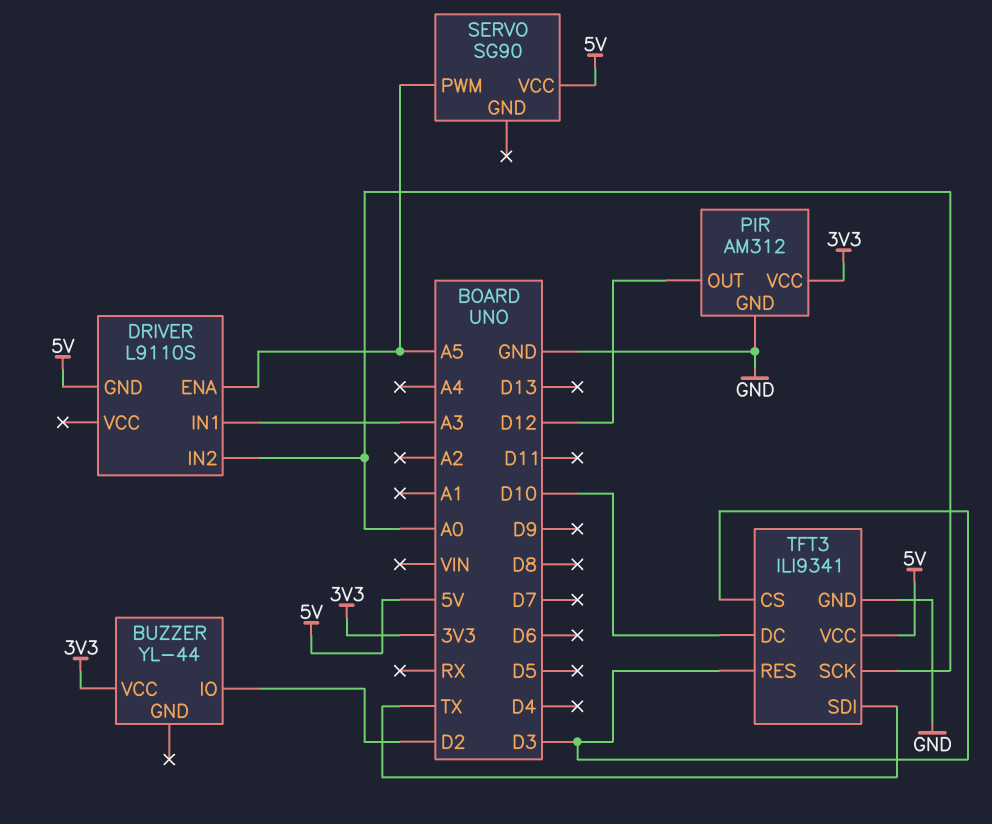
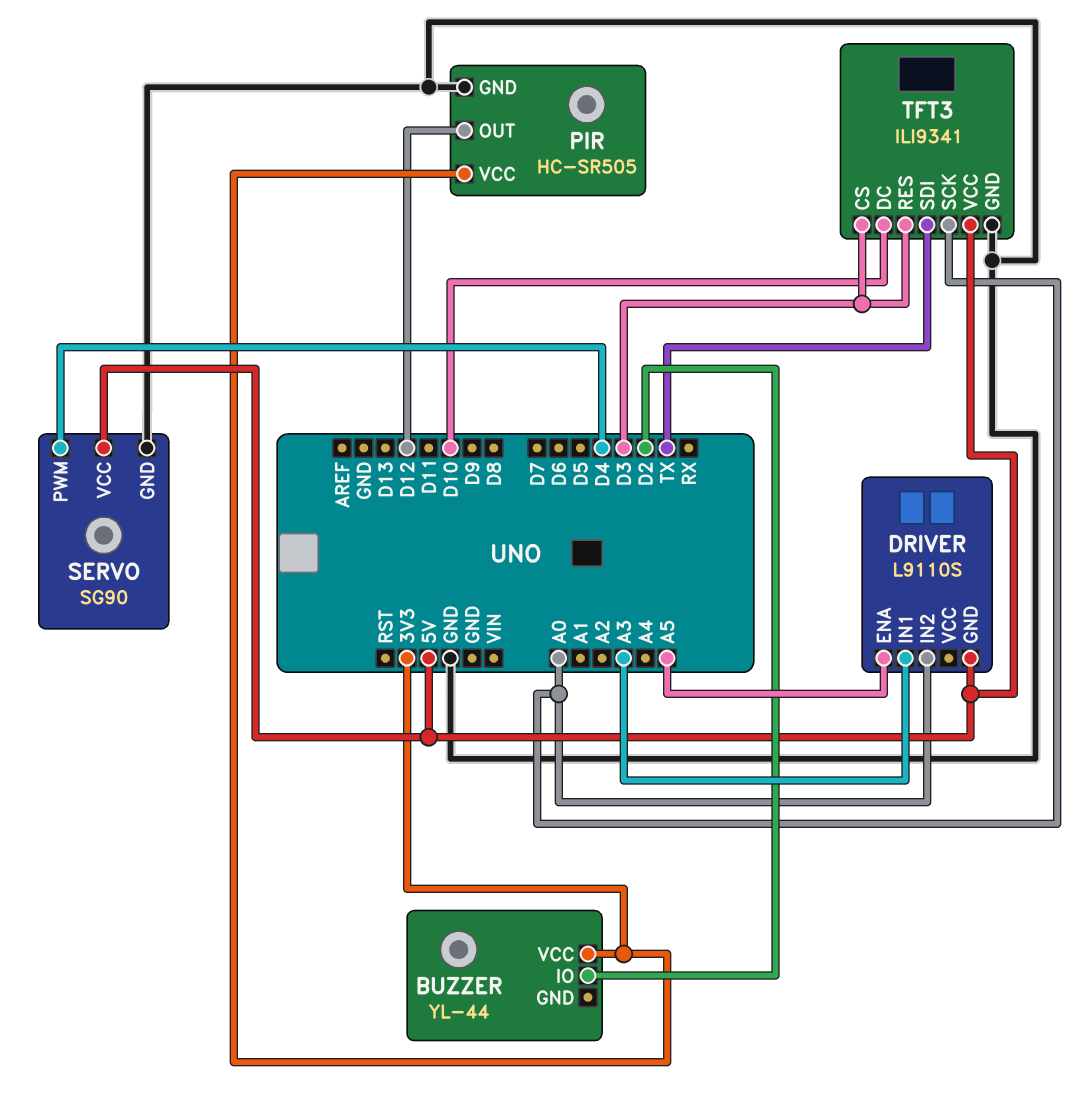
PIR: AM312 -> HC-SR505
SERVO pin GND: none -> GND
SERVO pin PWM: A5 -> D4

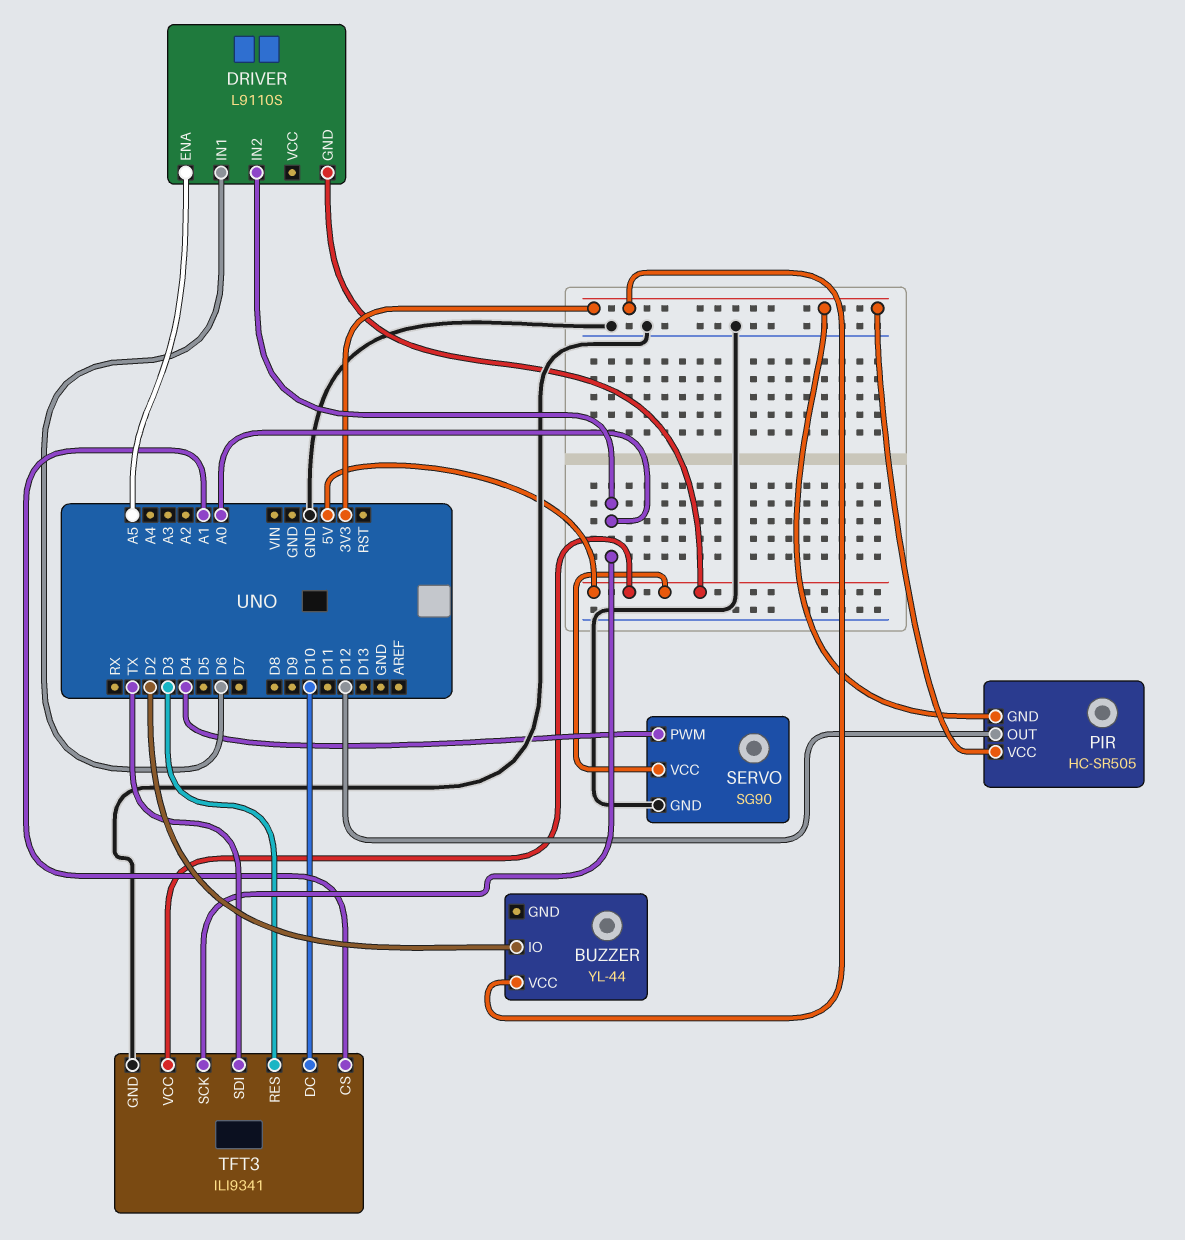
DRIVER pin IN1: A3 -> D6
PIR pin GND: GND -> 3V3
TFT3 pin CS: D3 -> A1

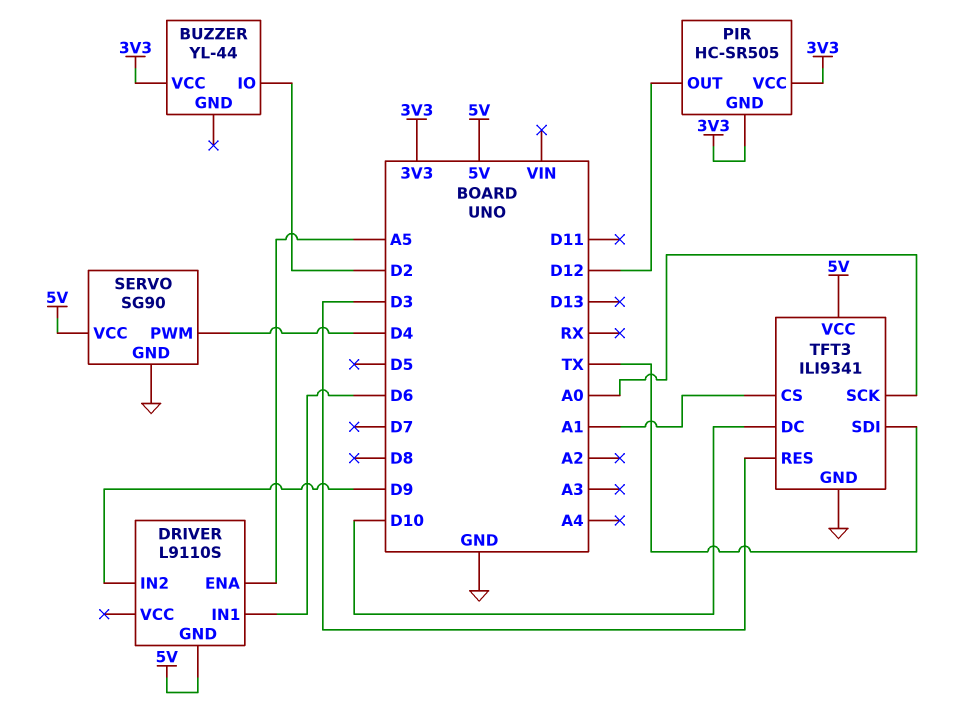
DRIVER pin IN2: A0 -> D9

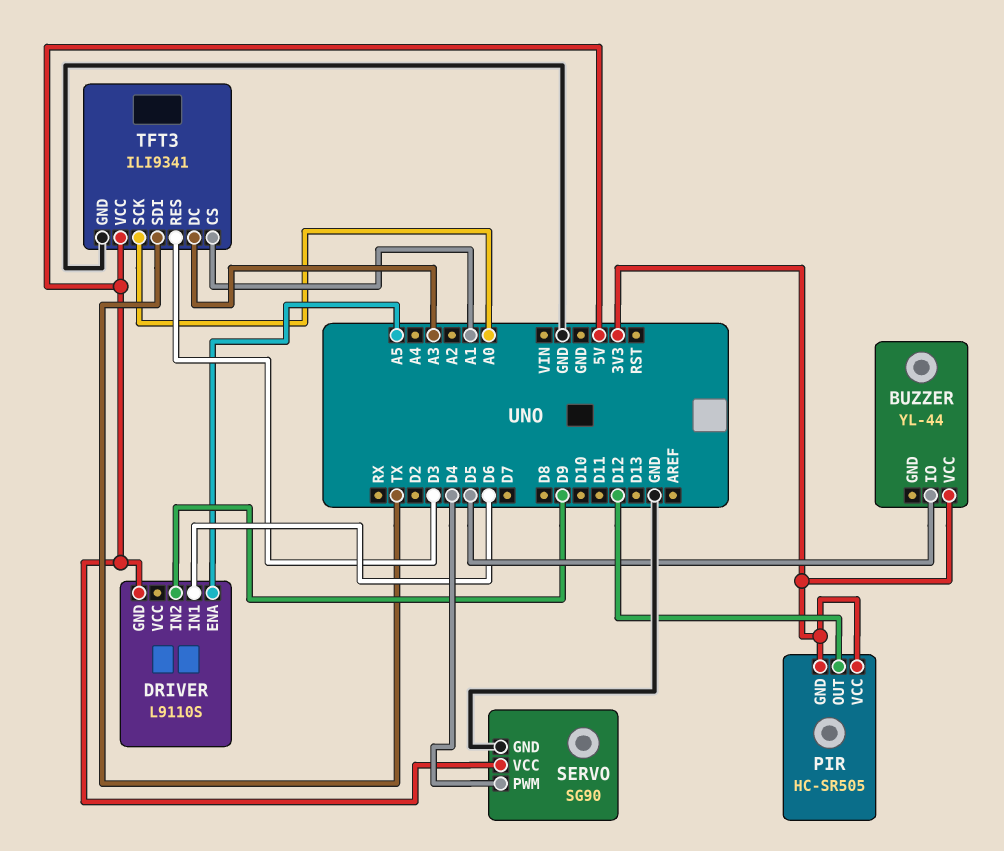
BUZZER pin IO: D2 -> D5
TFT3 pin DC: D10 -> A3

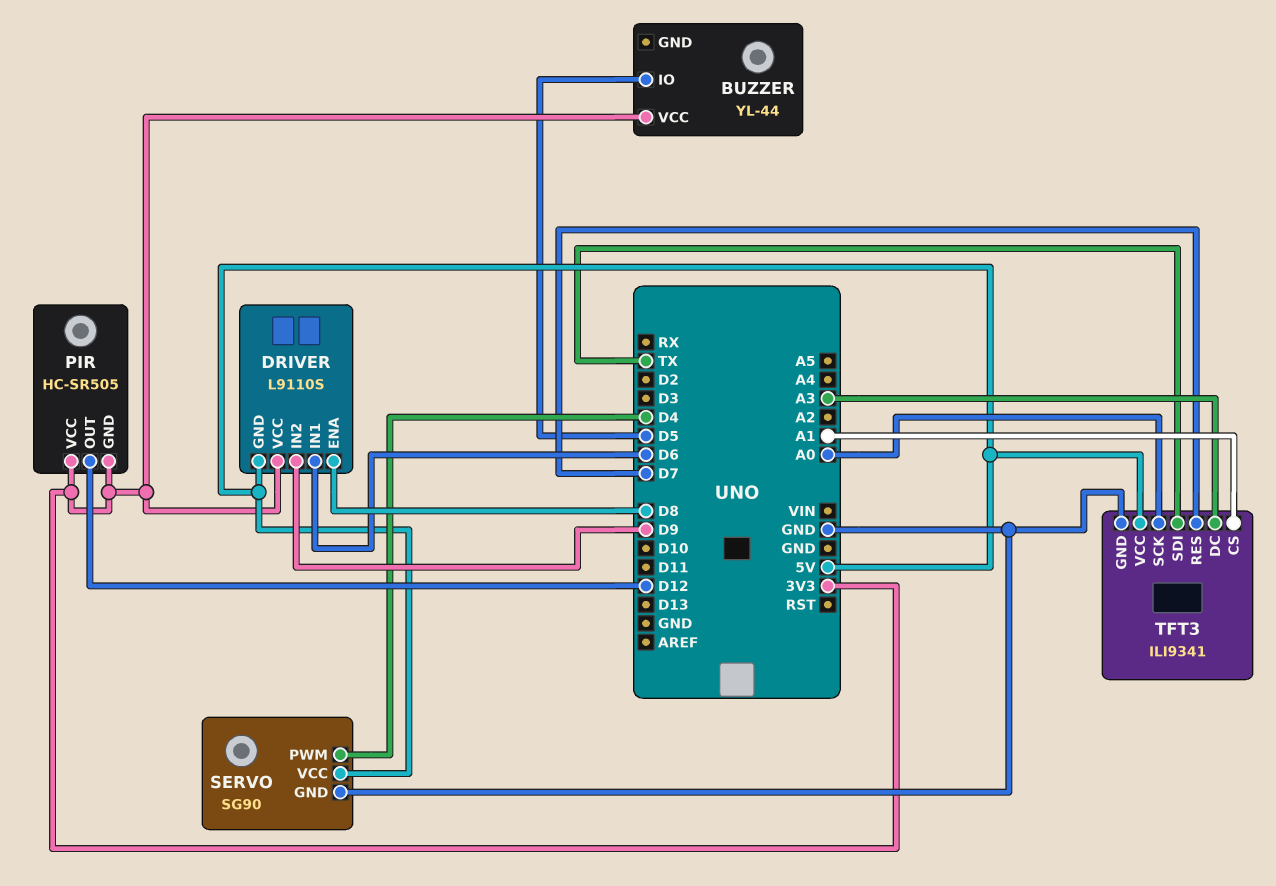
DRIVER pin ENA: A5 -> D8
DRIVER pin VCC: none -> 3V3
TFT3 pin RES: D3 -> D7

